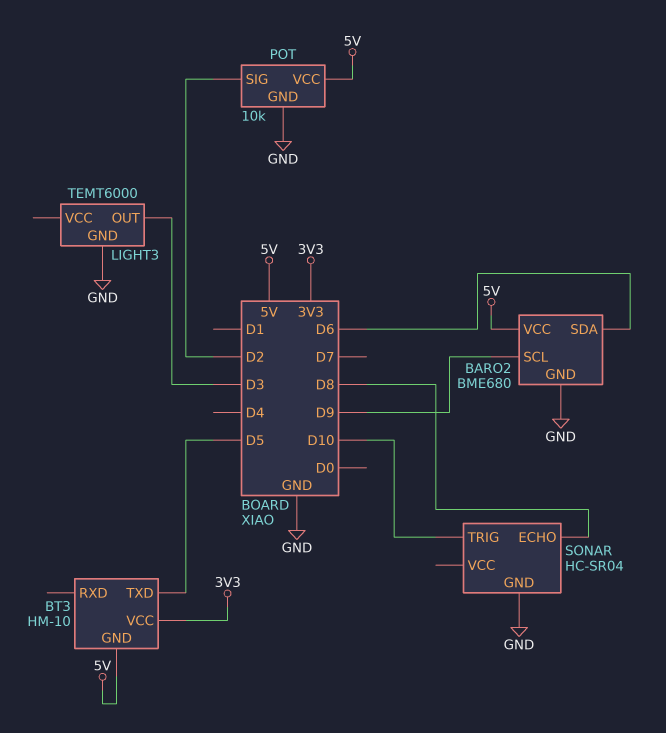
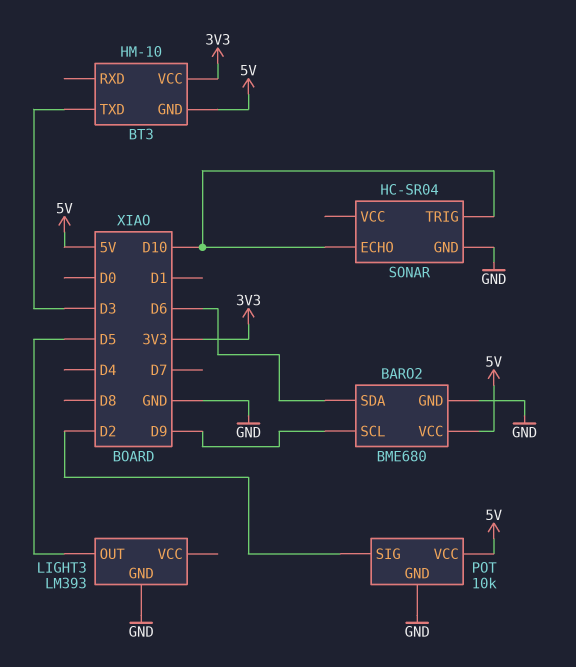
BT3 pin TXD: D5 -> D3
LIGHT3: TEMT6000 -> LM393
LIGHT3 pin OUT: D3 -> D5
SONAR pin ECHO: D8 -> D10

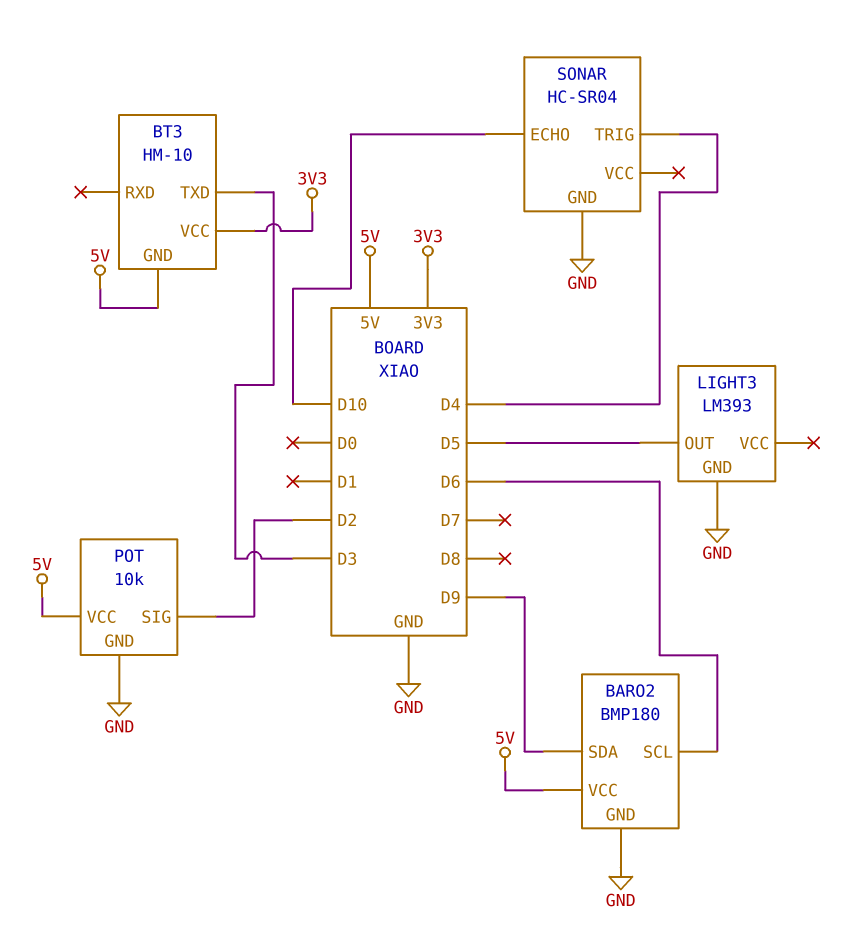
BARO2: BME680 -> BMP180
BARO2 pin SCL: D9 -> D6
BARO2 pin SDA: D6 -> D9
SONAR pin TRIG: D10 -> D4

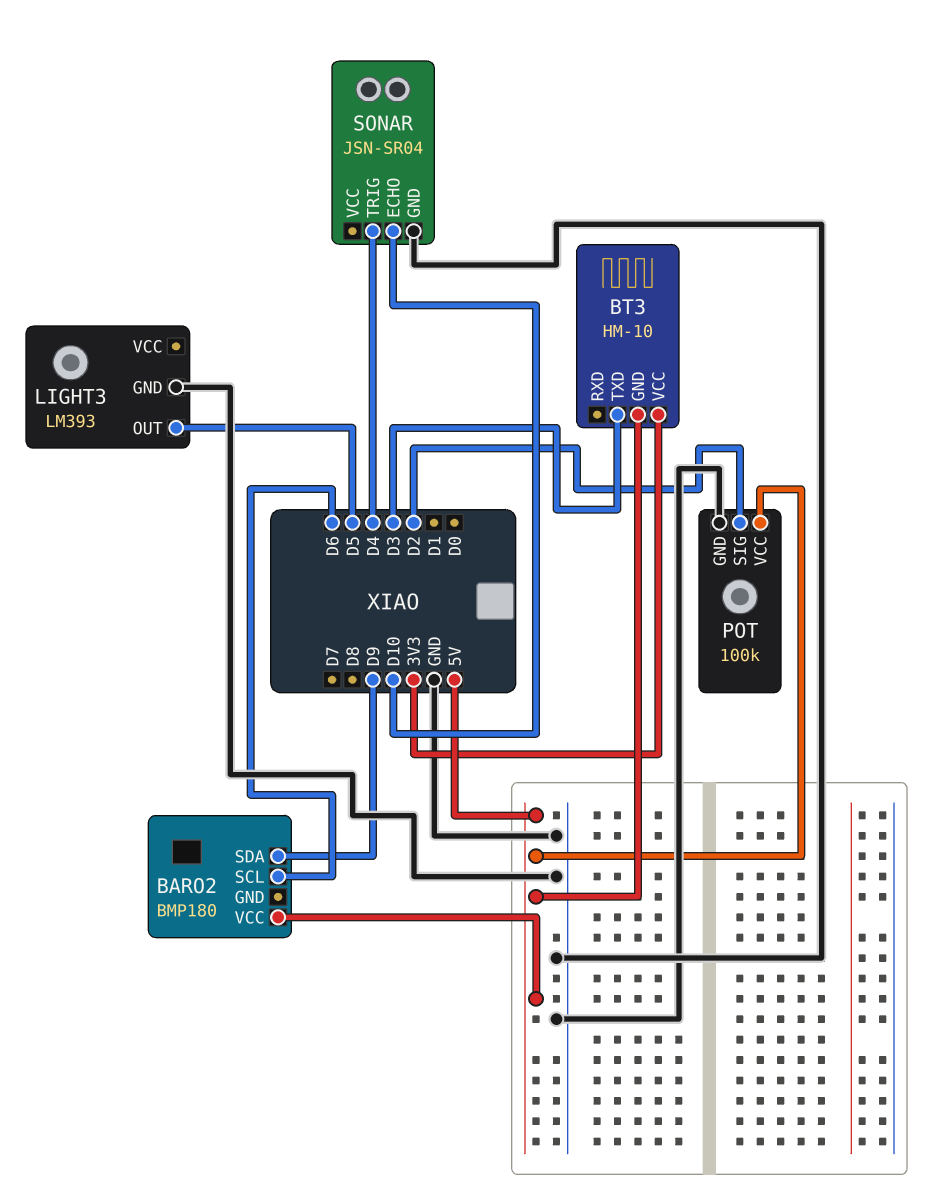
BARO2 pin GND: GND -> none
POT: 10k -> 100k
SONAR: HC-SR04 -> JSN-SR04

